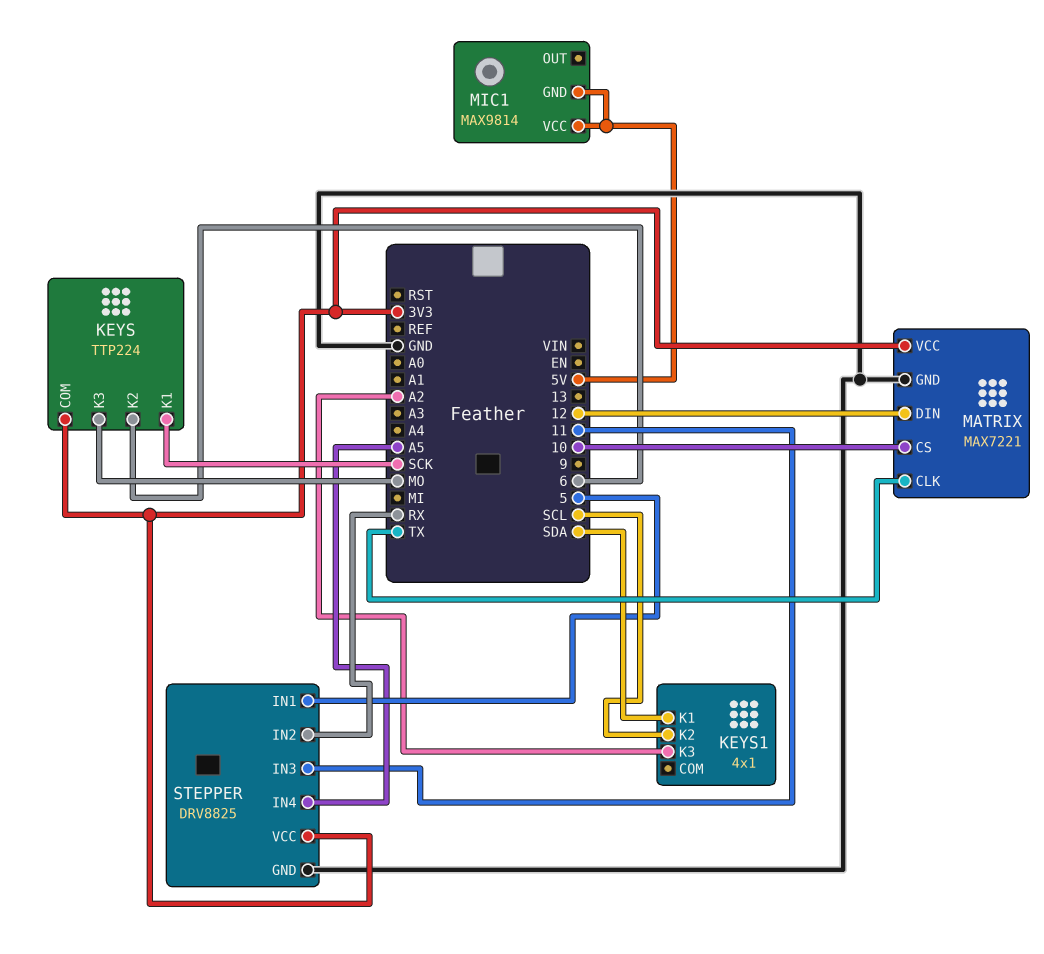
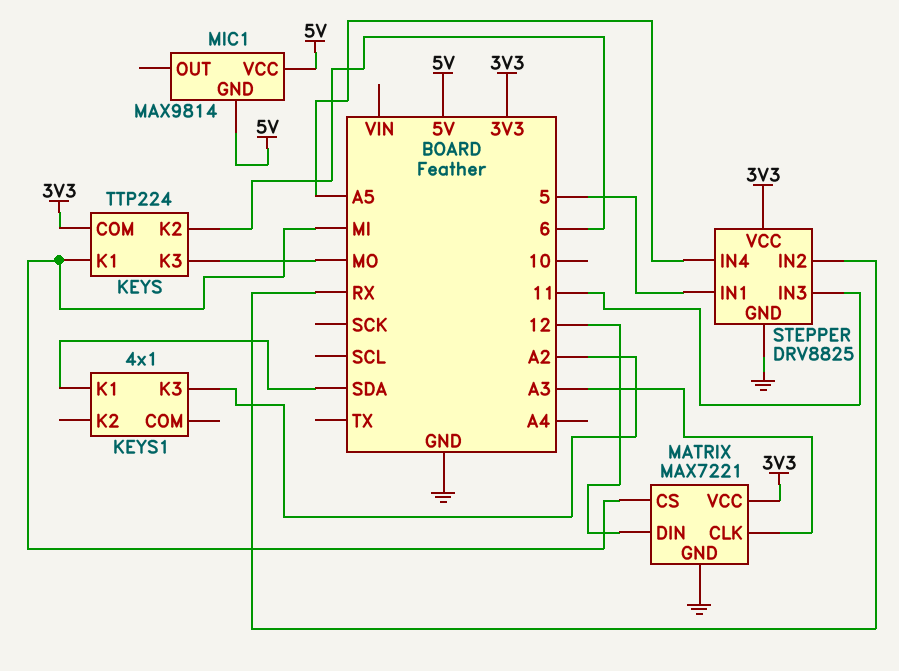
KEYS pin K1: SCK -> MI
KEYS1 pin K2: SCL -> none
MATRIX pin CLK: TX -> A3
MATRIX pin CS: 10 -> MI

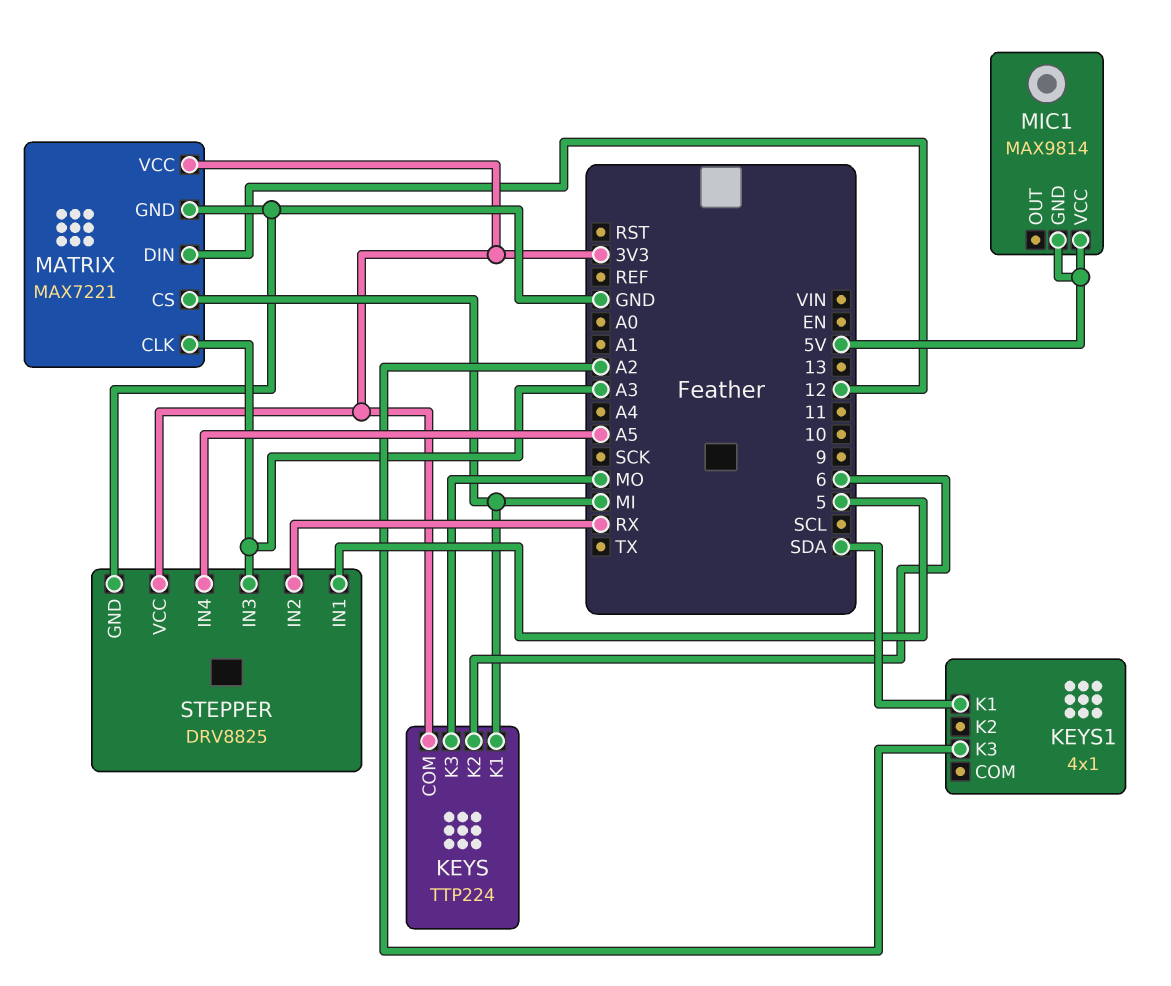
STEPPER pin IN3: 11 -> A3

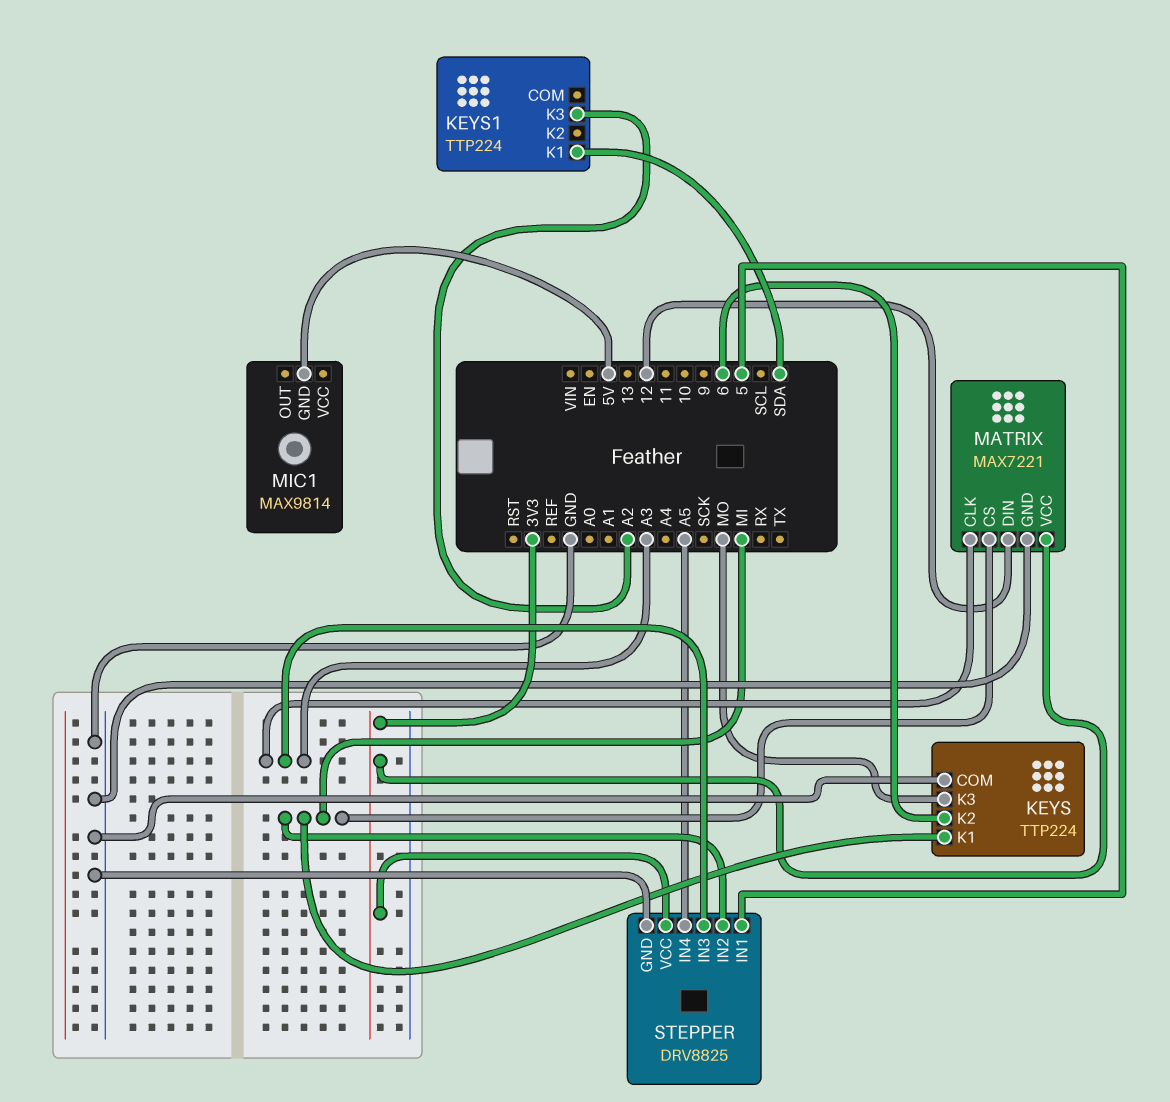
KEYS pin COM: 3V3 -> GND
KEYS1: 4x1 -> TTP224
MIC1 pin VCC: 5V -> none
STEPPER pin IN2: RX -> MI

